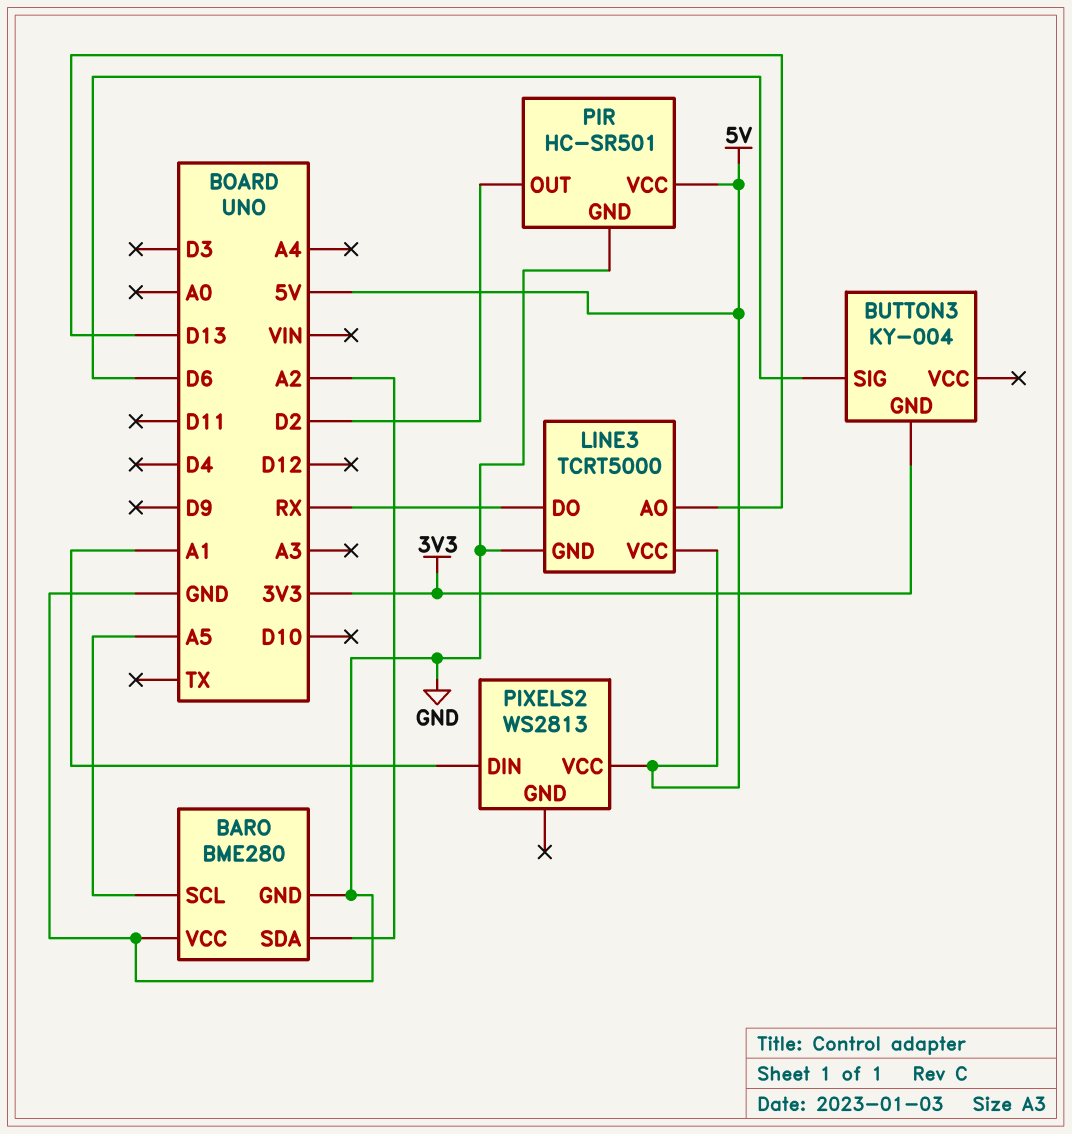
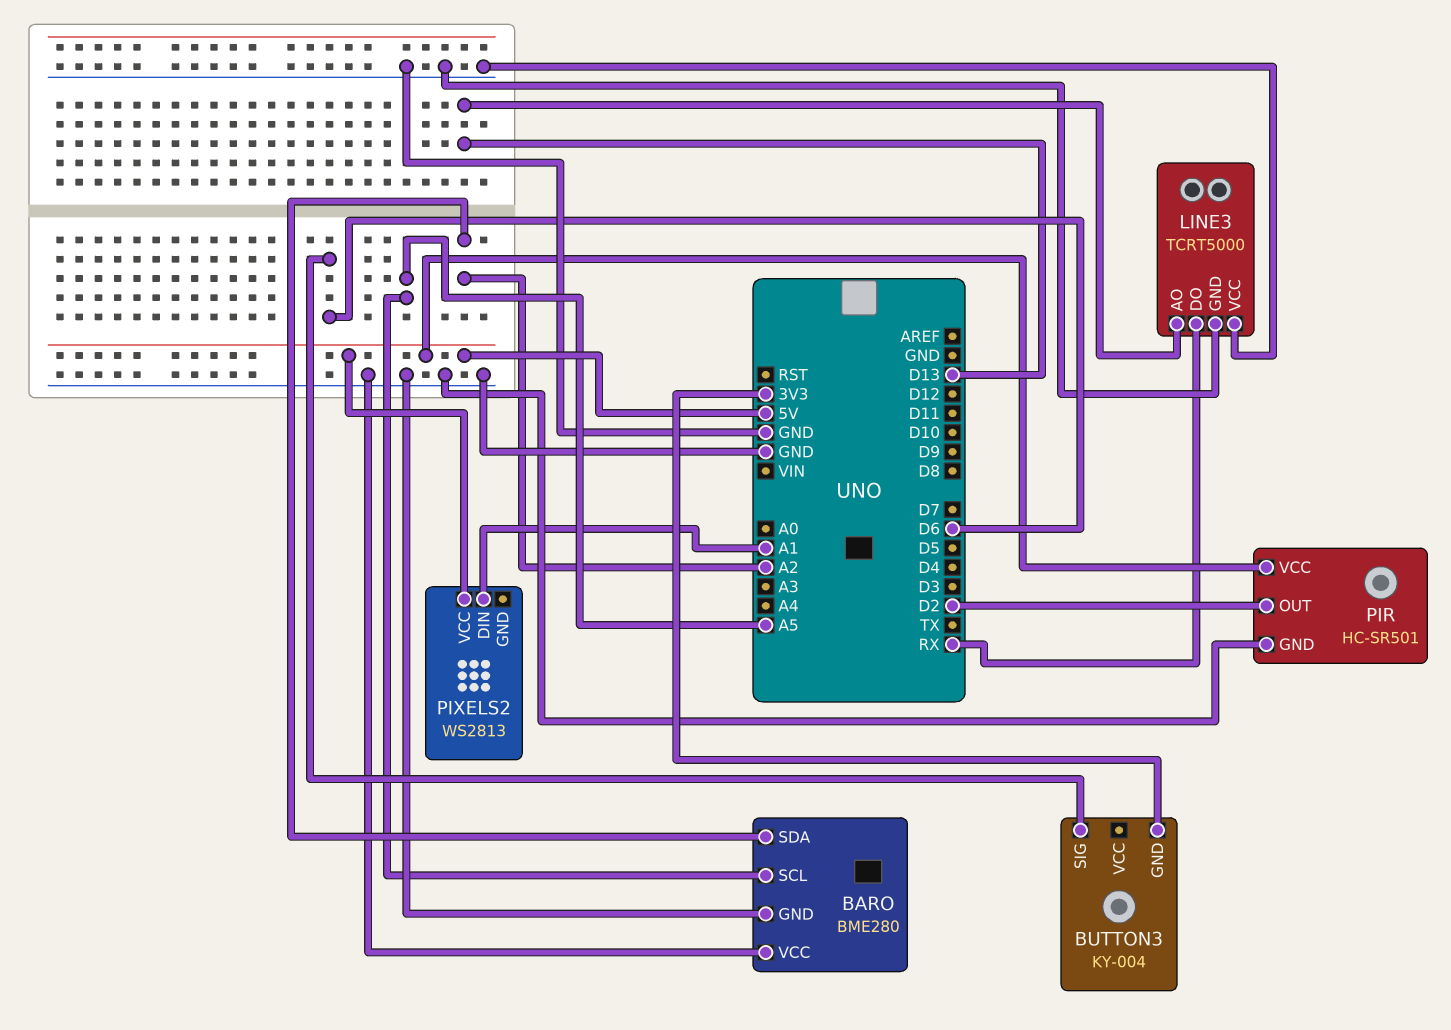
LINE3 pin VCC: 5V -> GND

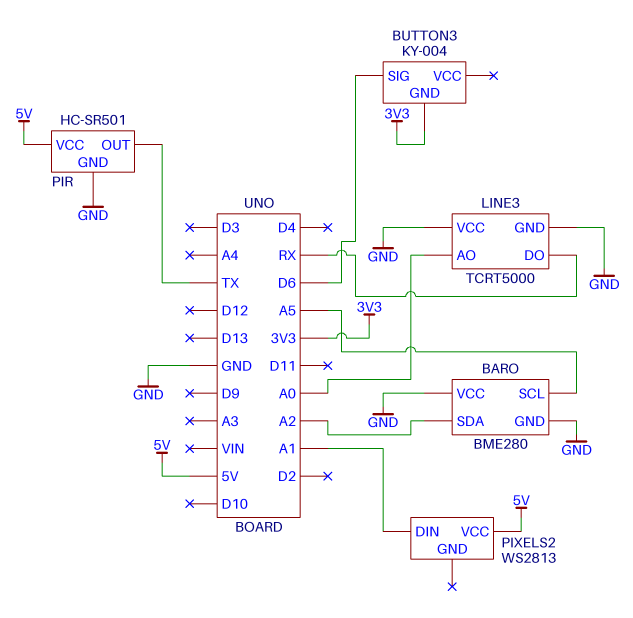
LINE3 pin AO: D13 -> A0
PIR pin OUT: D2 -> TX

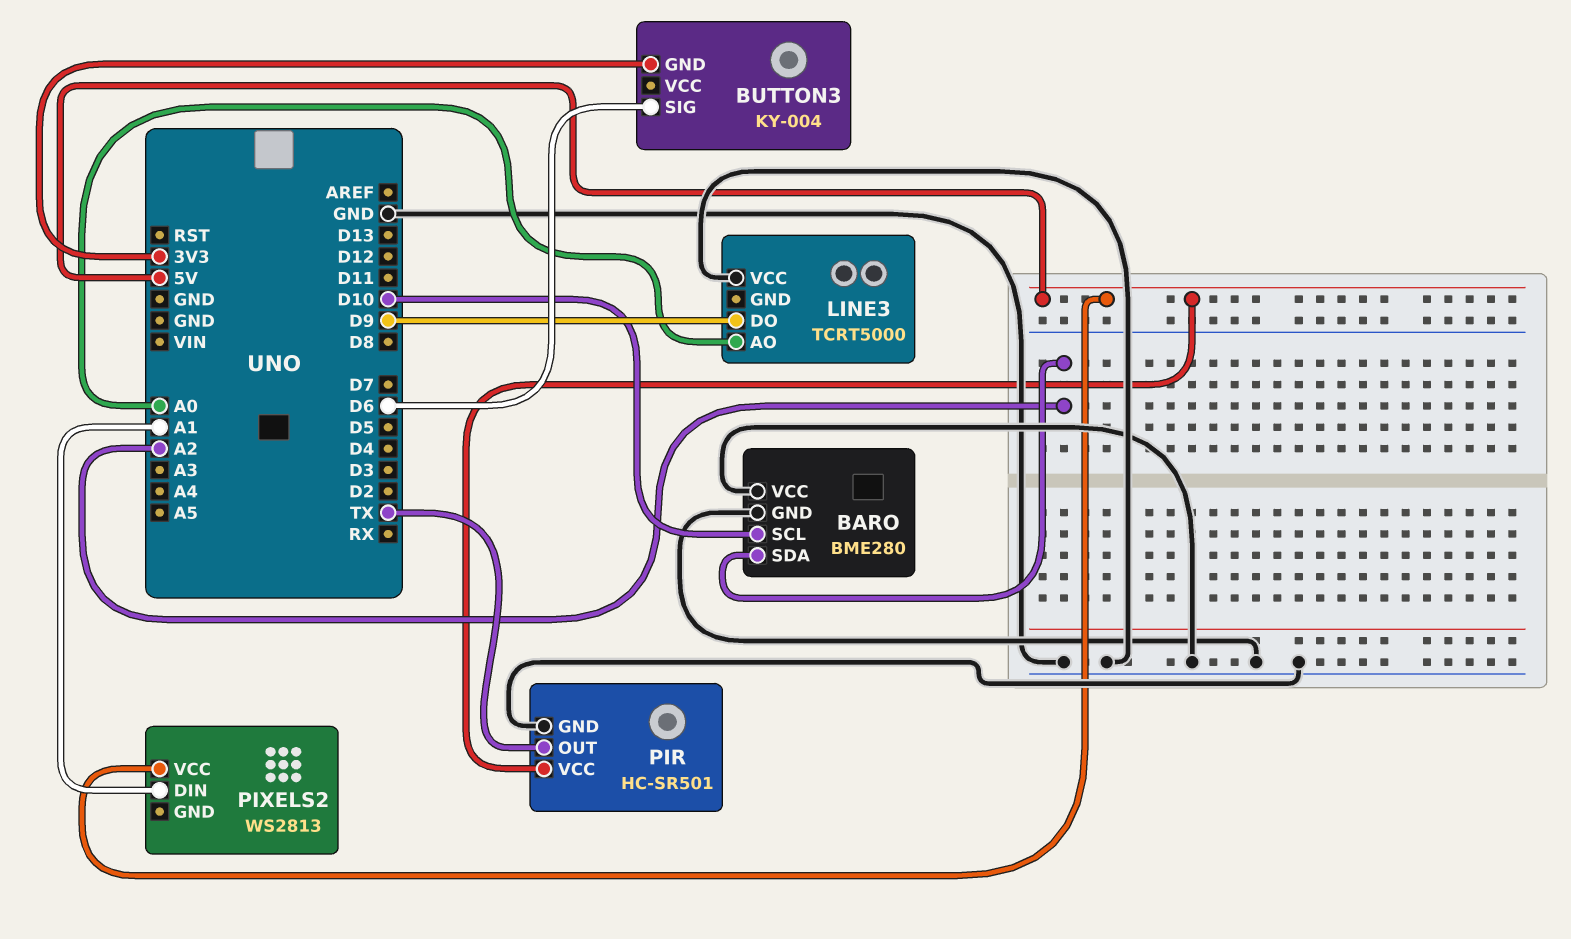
BARO pin SCL: A5 -> D10
LINE3 pin DO: RX -> D9
LINE3 pin GND: GND -> none

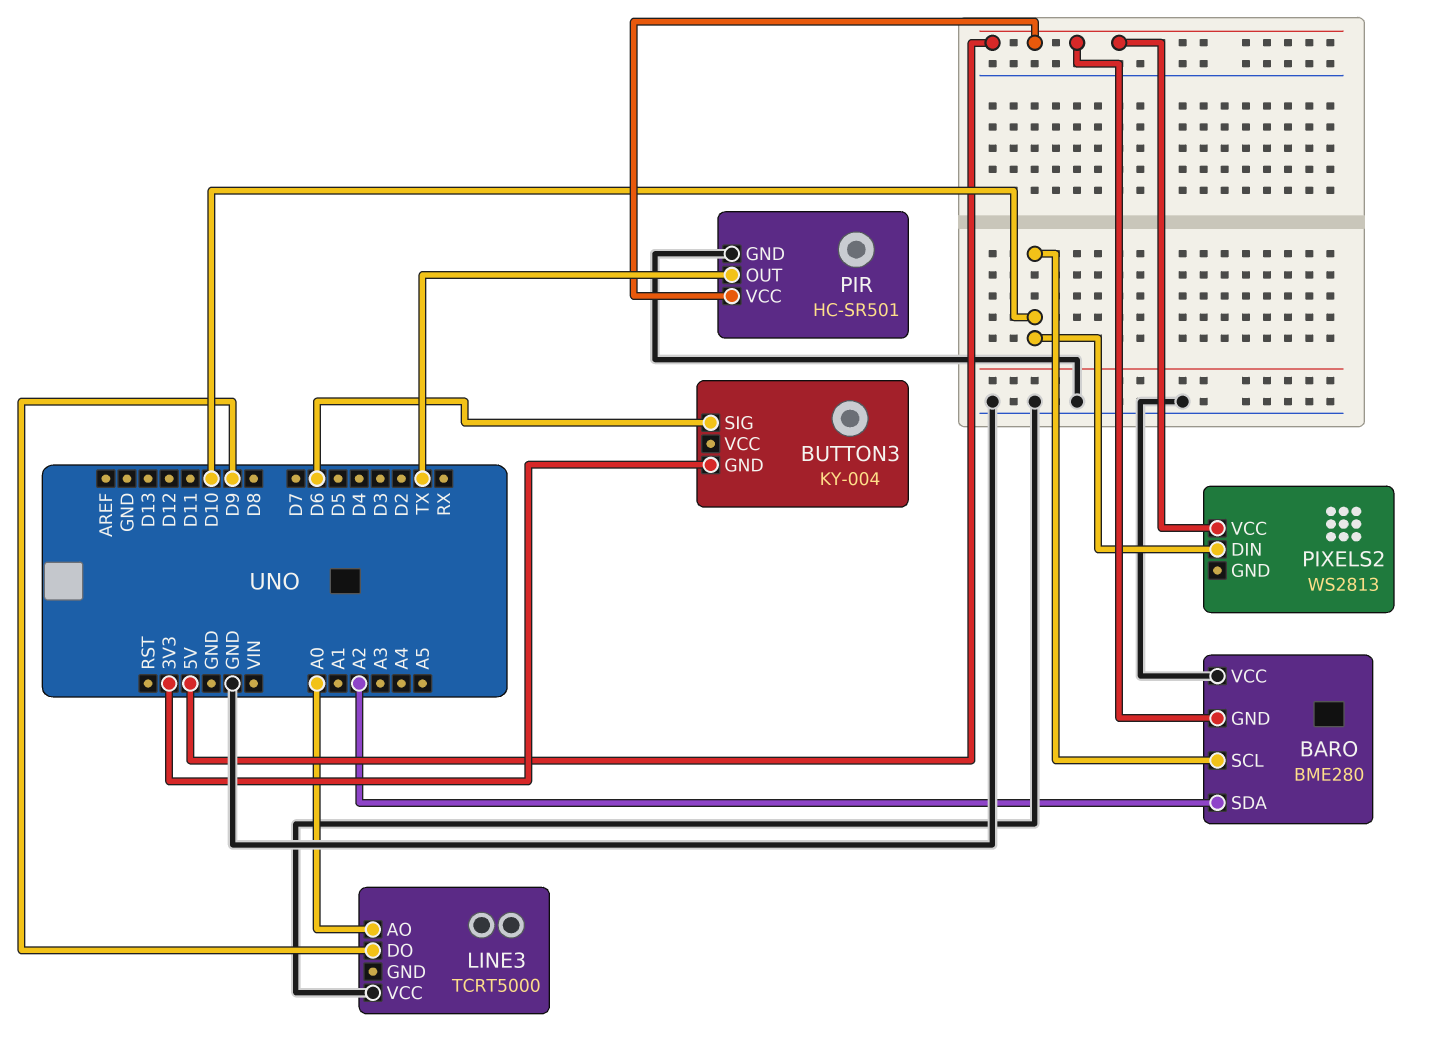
BARO pin GND: GND -> 5V
PIXELS2 pin DIN: A1 -> D10

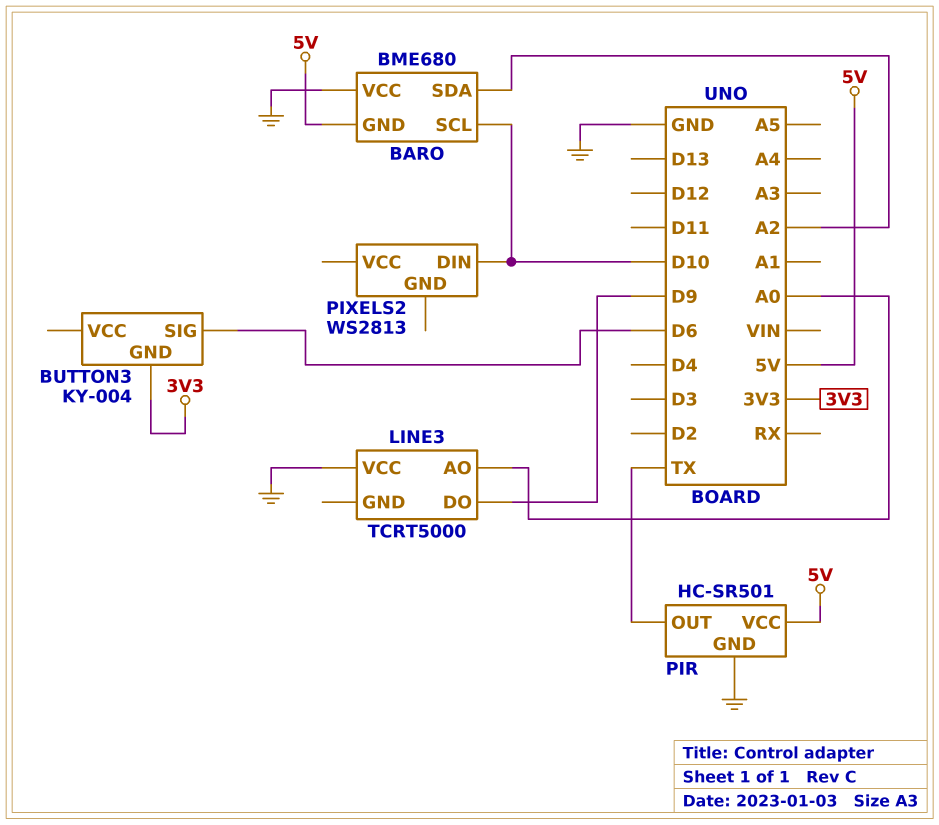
BARO: BME280 -> BME680
PIXELS2 pin VCC: 5V -> none

